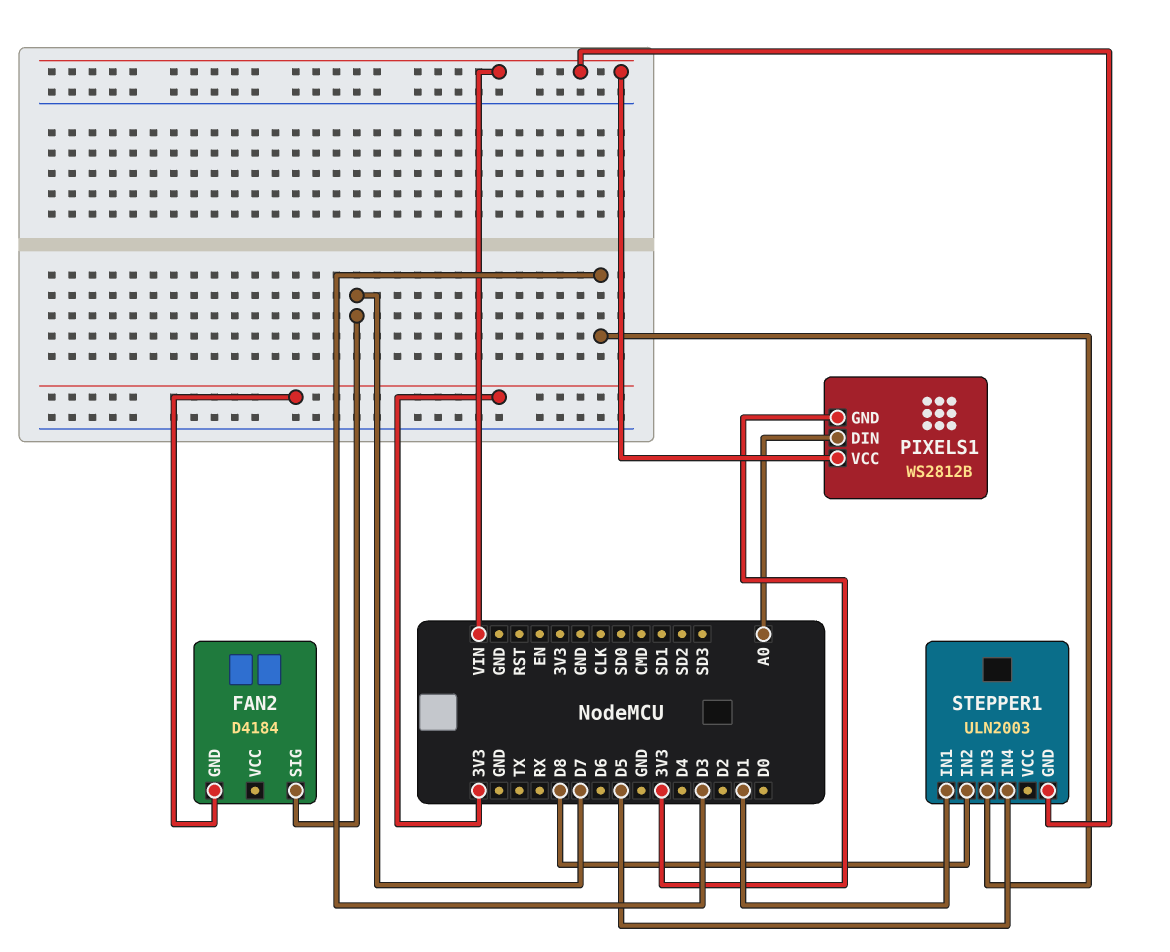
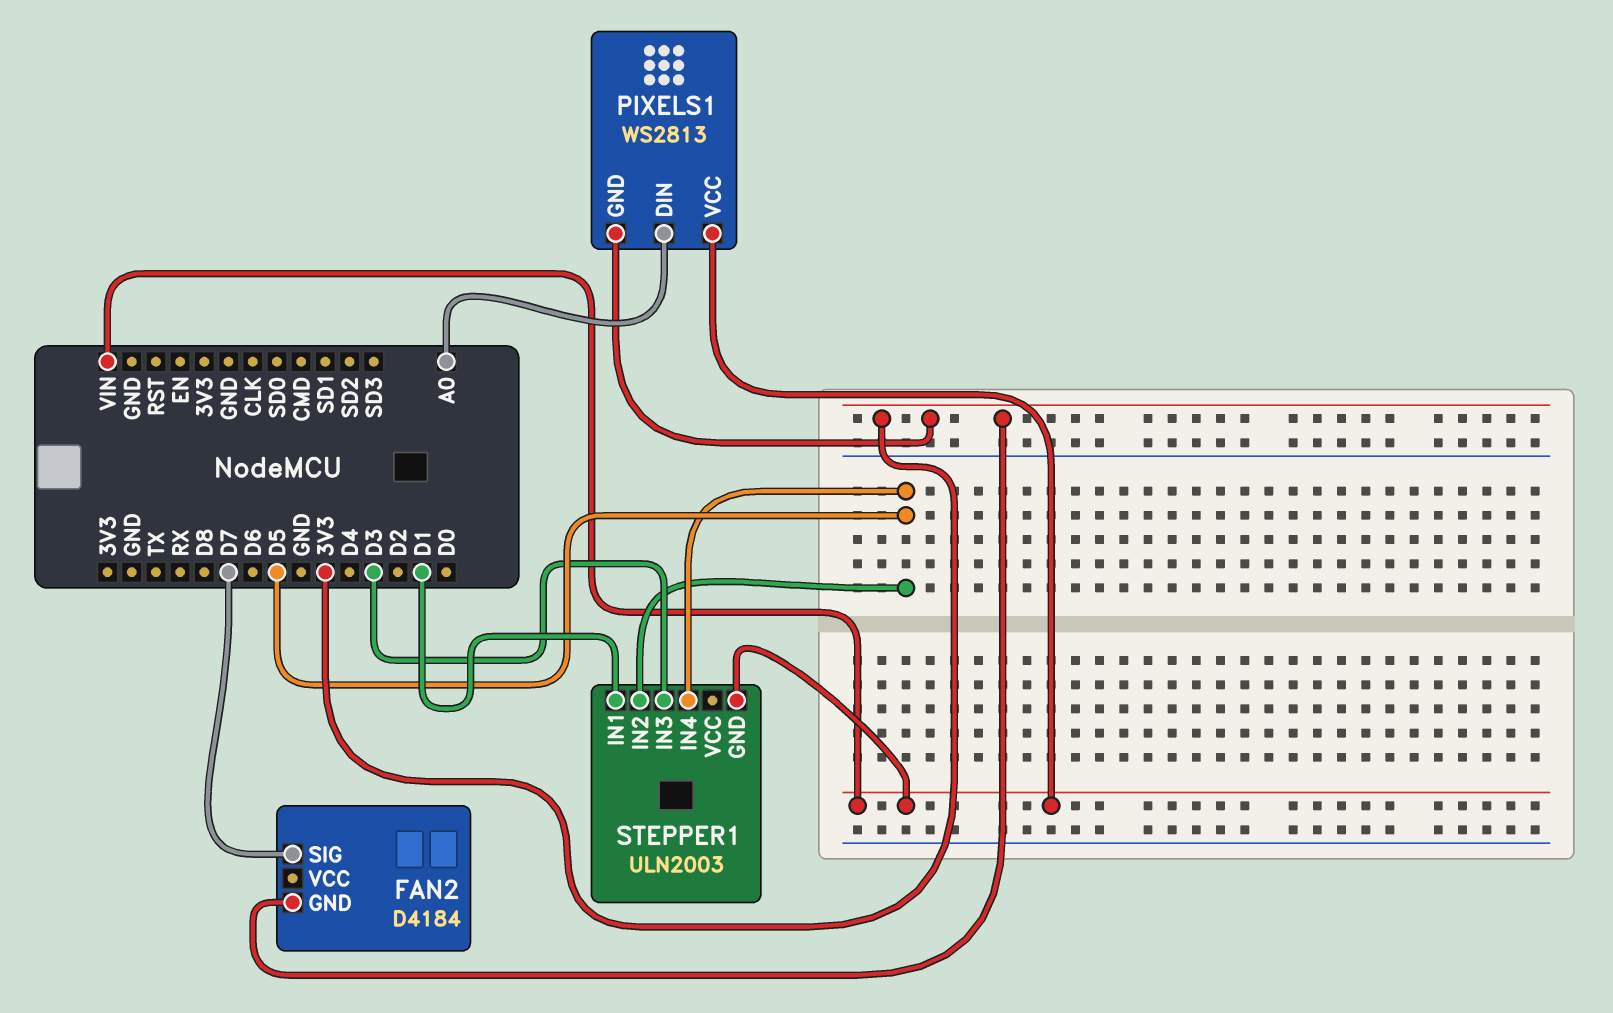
PIXELS1: WS2812B -> WS2813
STEPPER1 pin IN2: D8 -> D5

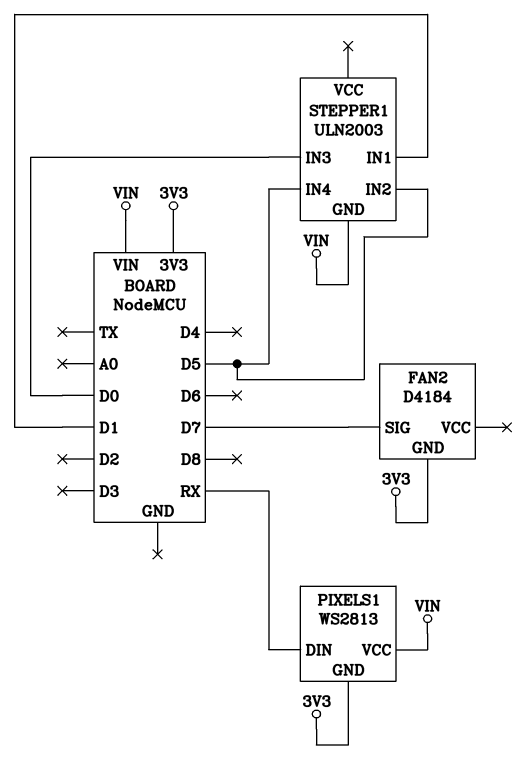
PIXELS1 pin DIN: A0 -> RX
STEPPER1 pin IN3: D3 -> D0

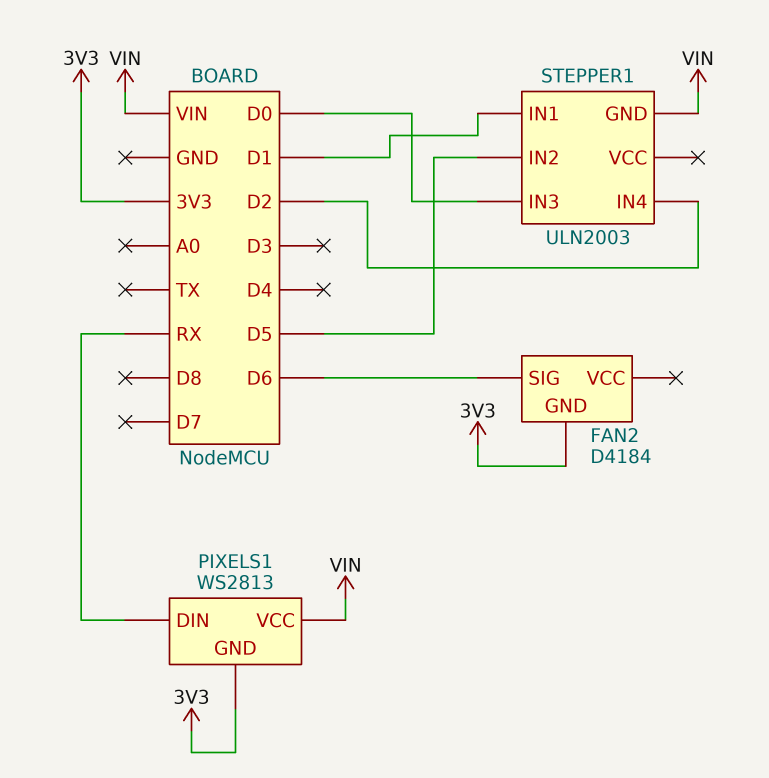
FAN2 pin SIG: D7 -> D6
STEPPER1 pin IN4: D5 -> D2

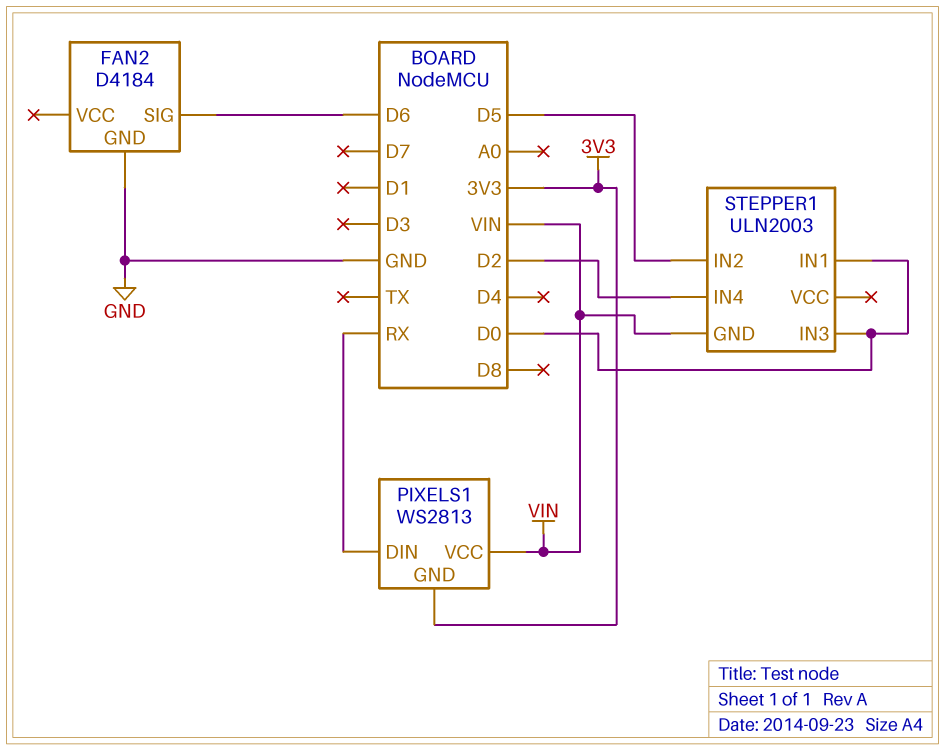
FAN2 pin GND: 3V3 -> GND
STEPPER1 pin IN1: D1 -> D0

